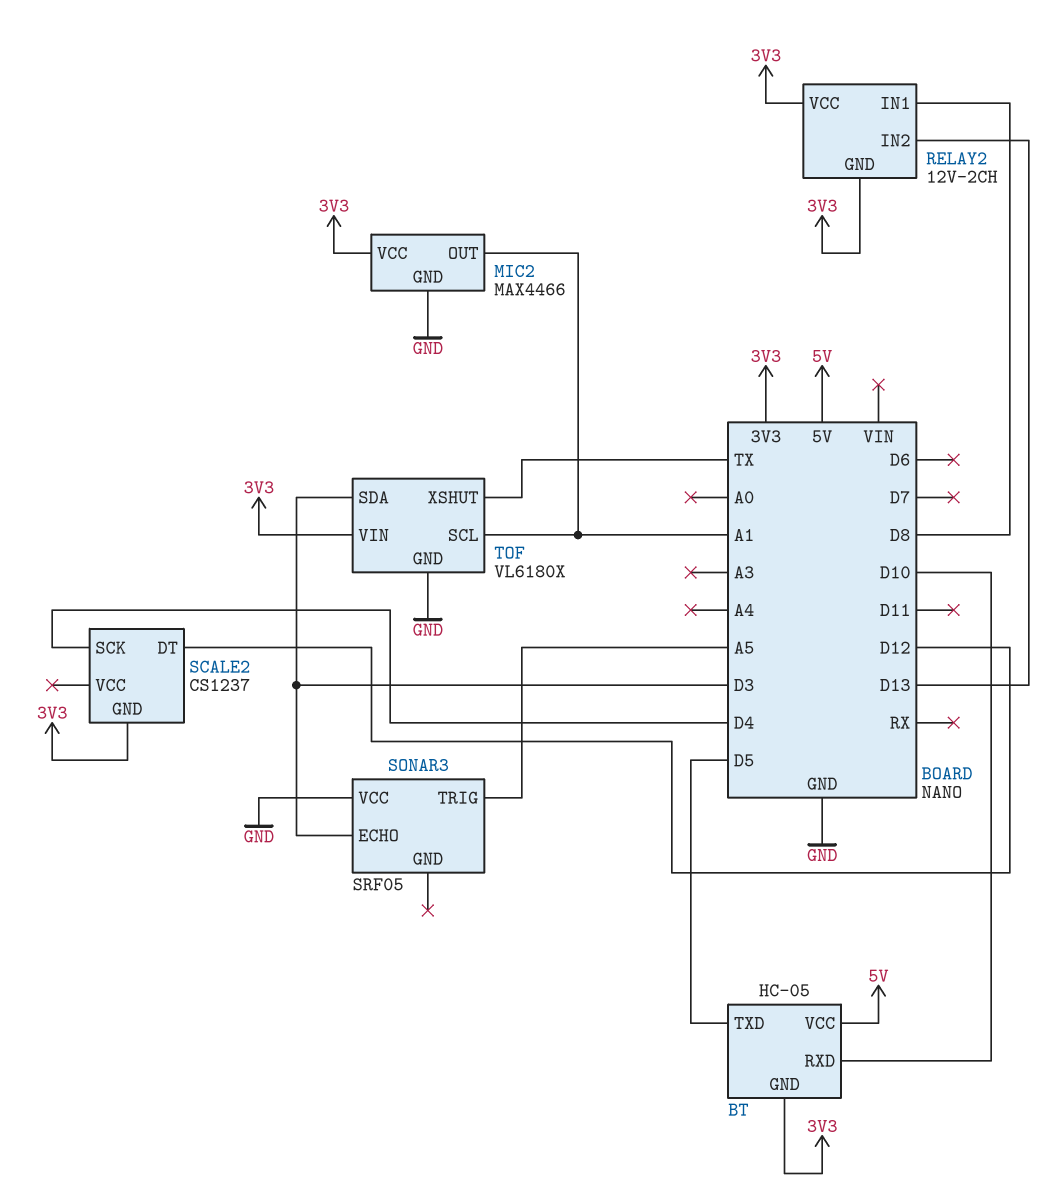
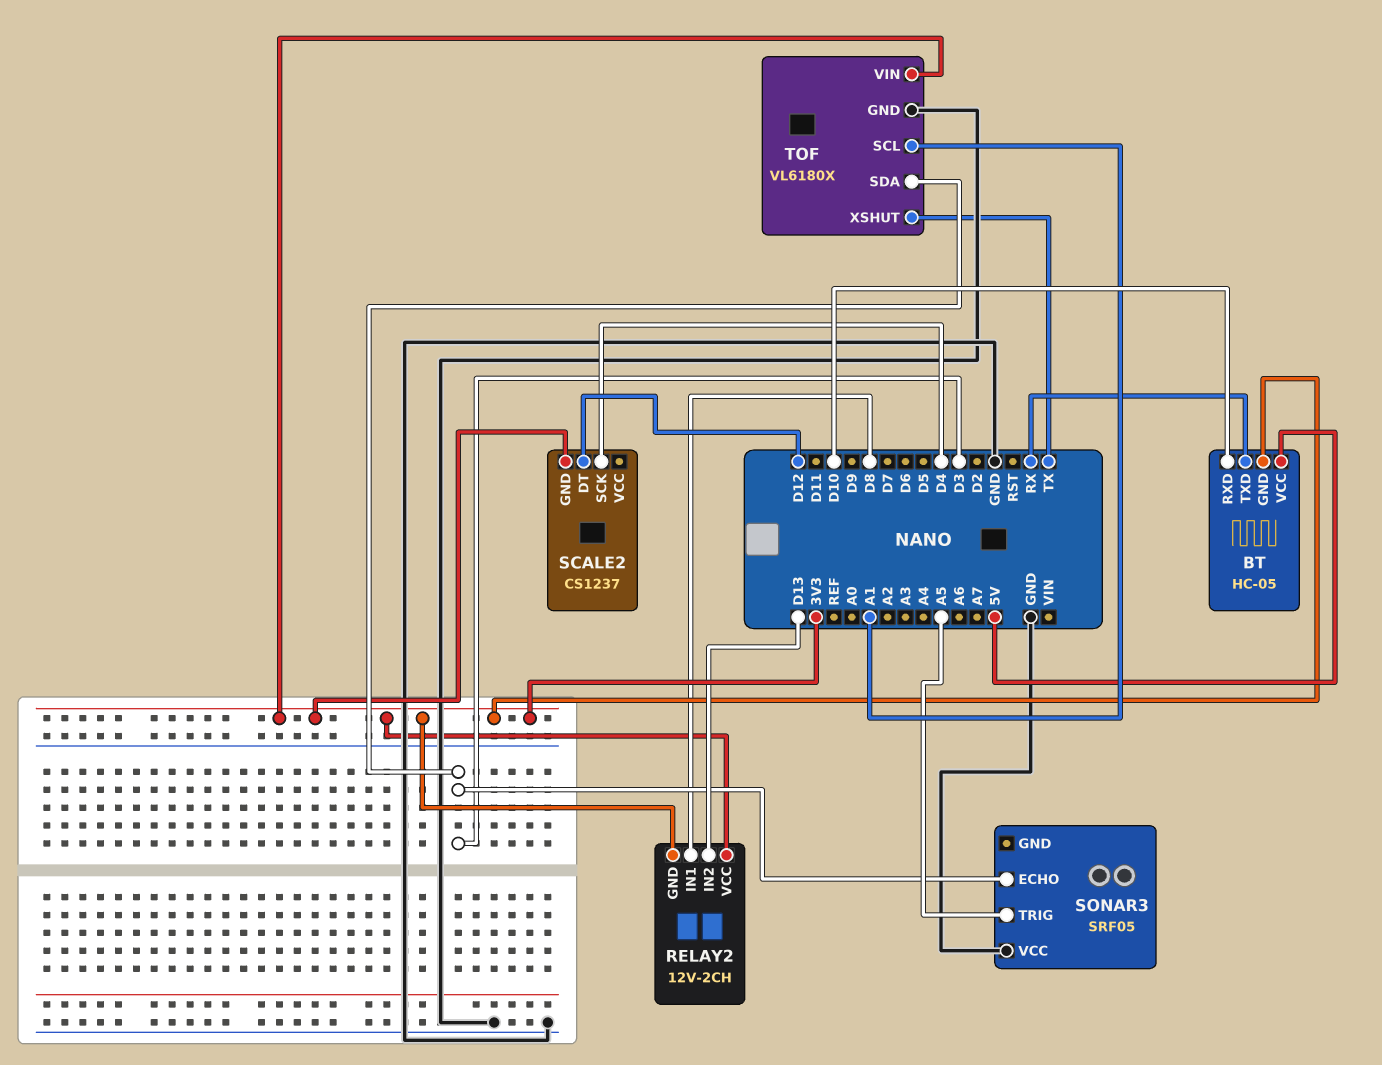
BT pin TXD: D5 -> RX
MIC2: MAX4466 -> none
MIC2 pin GND: GND -> none
MIC2 pin OUT: A1 -> none
MIC2 pin VCC: 3V3 -> none

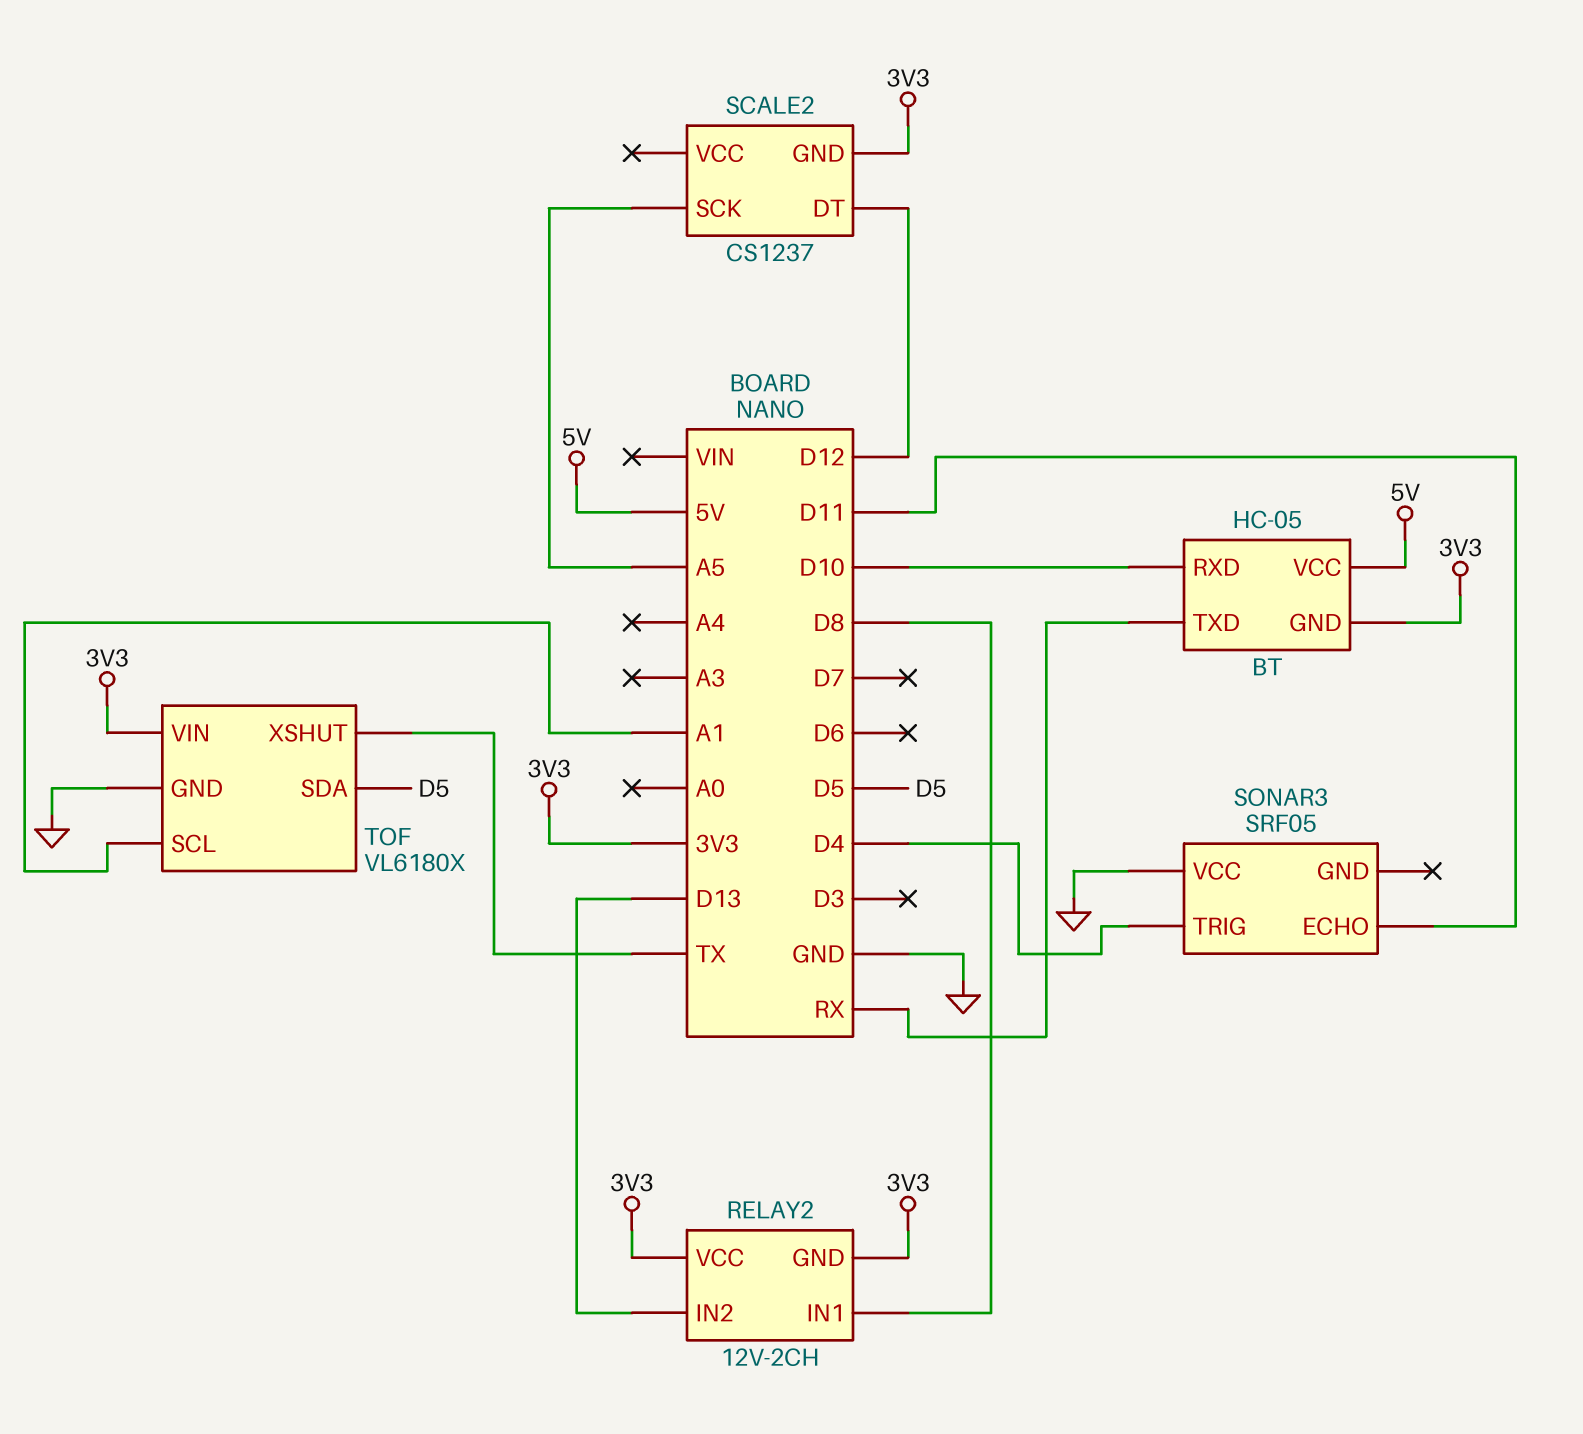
SCALE2 pin SCK: D4 -> A5
SONAR3 pin ECHO: D3 -> D11
SONAR3 pin TRIG: A5 -> D4
TOF pin SDA: D3 -> D5

